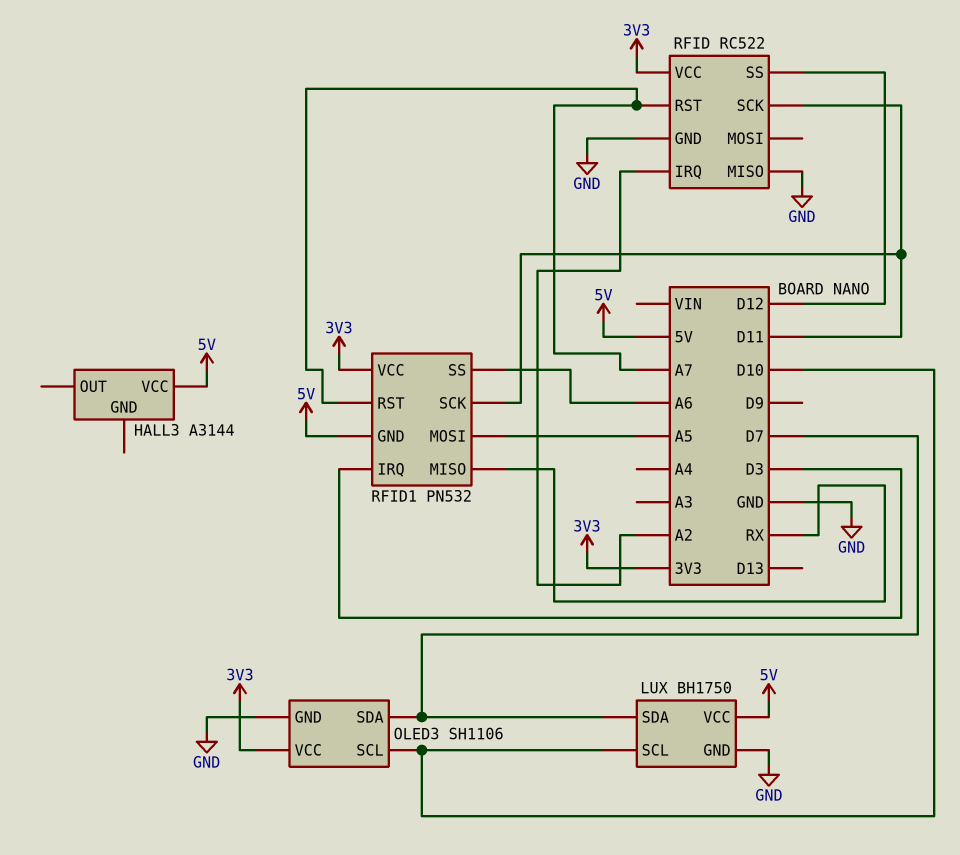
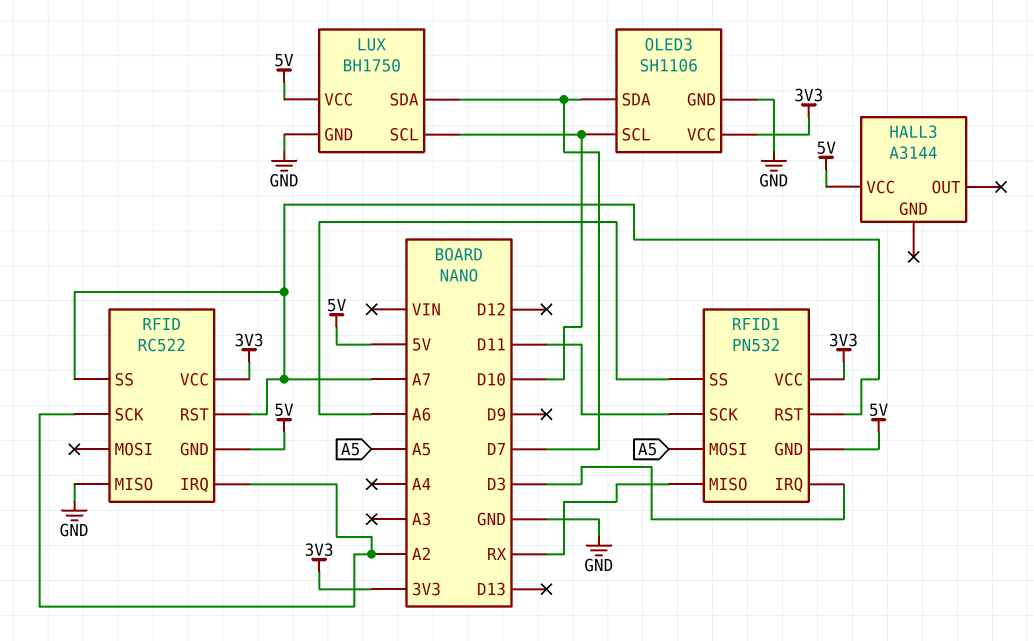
RFID pin GND: GND -> 5V
RFID pin SCK: D11 -> A2
RFID pin SS: D12 -> A7

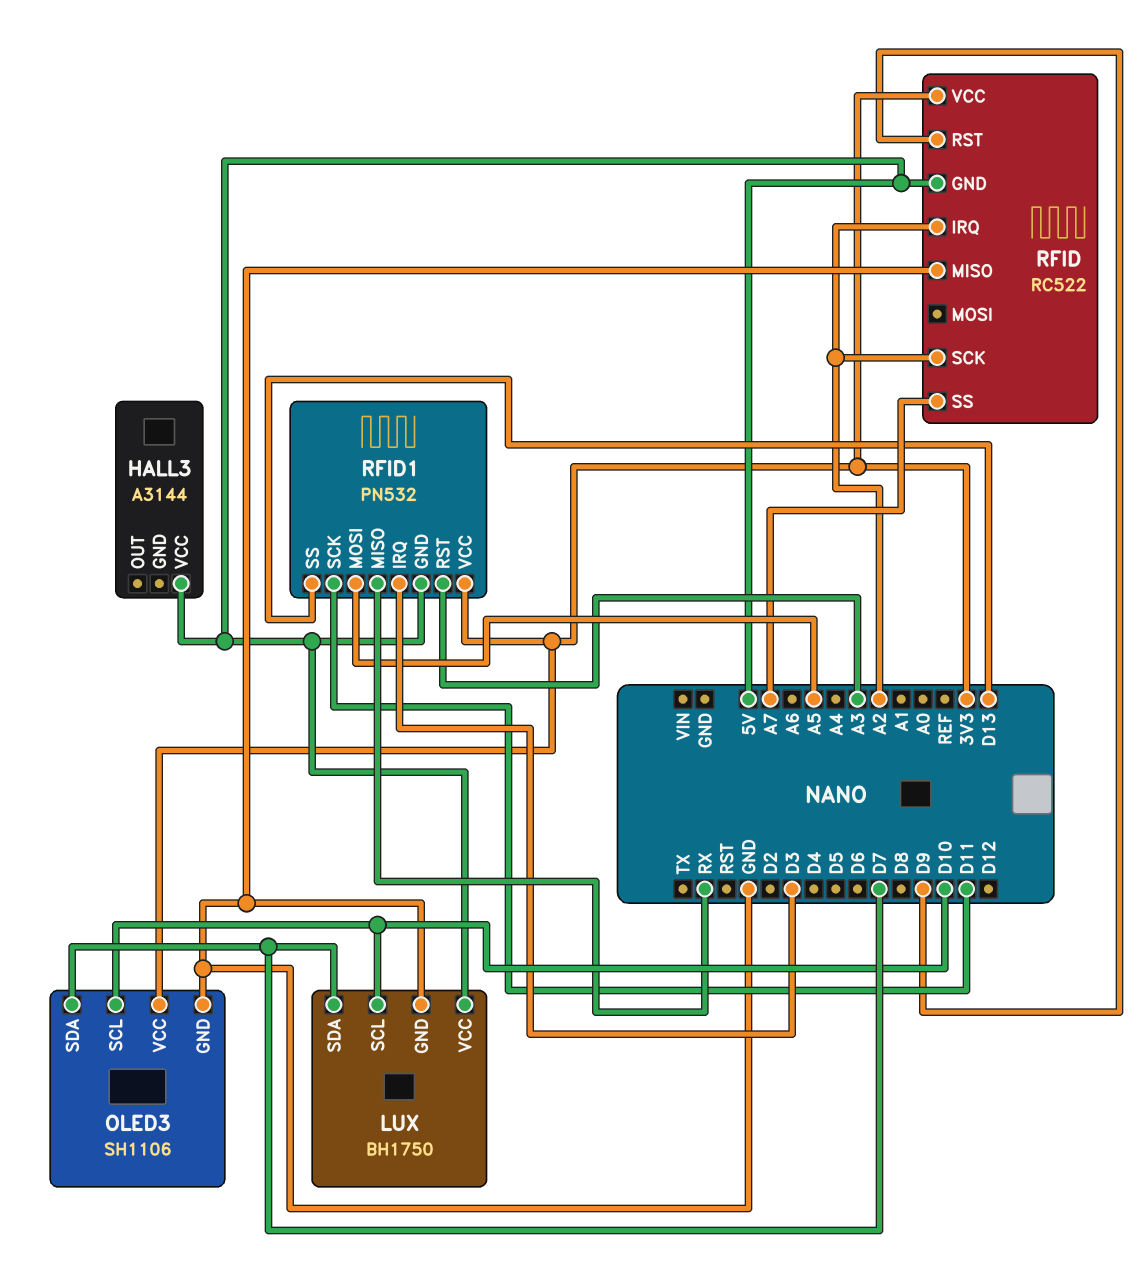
RFID pin RST: A7 -> D9
RFID1 pin RST: A7 -> A3
RFID1 pin SS: A6 -> D13

